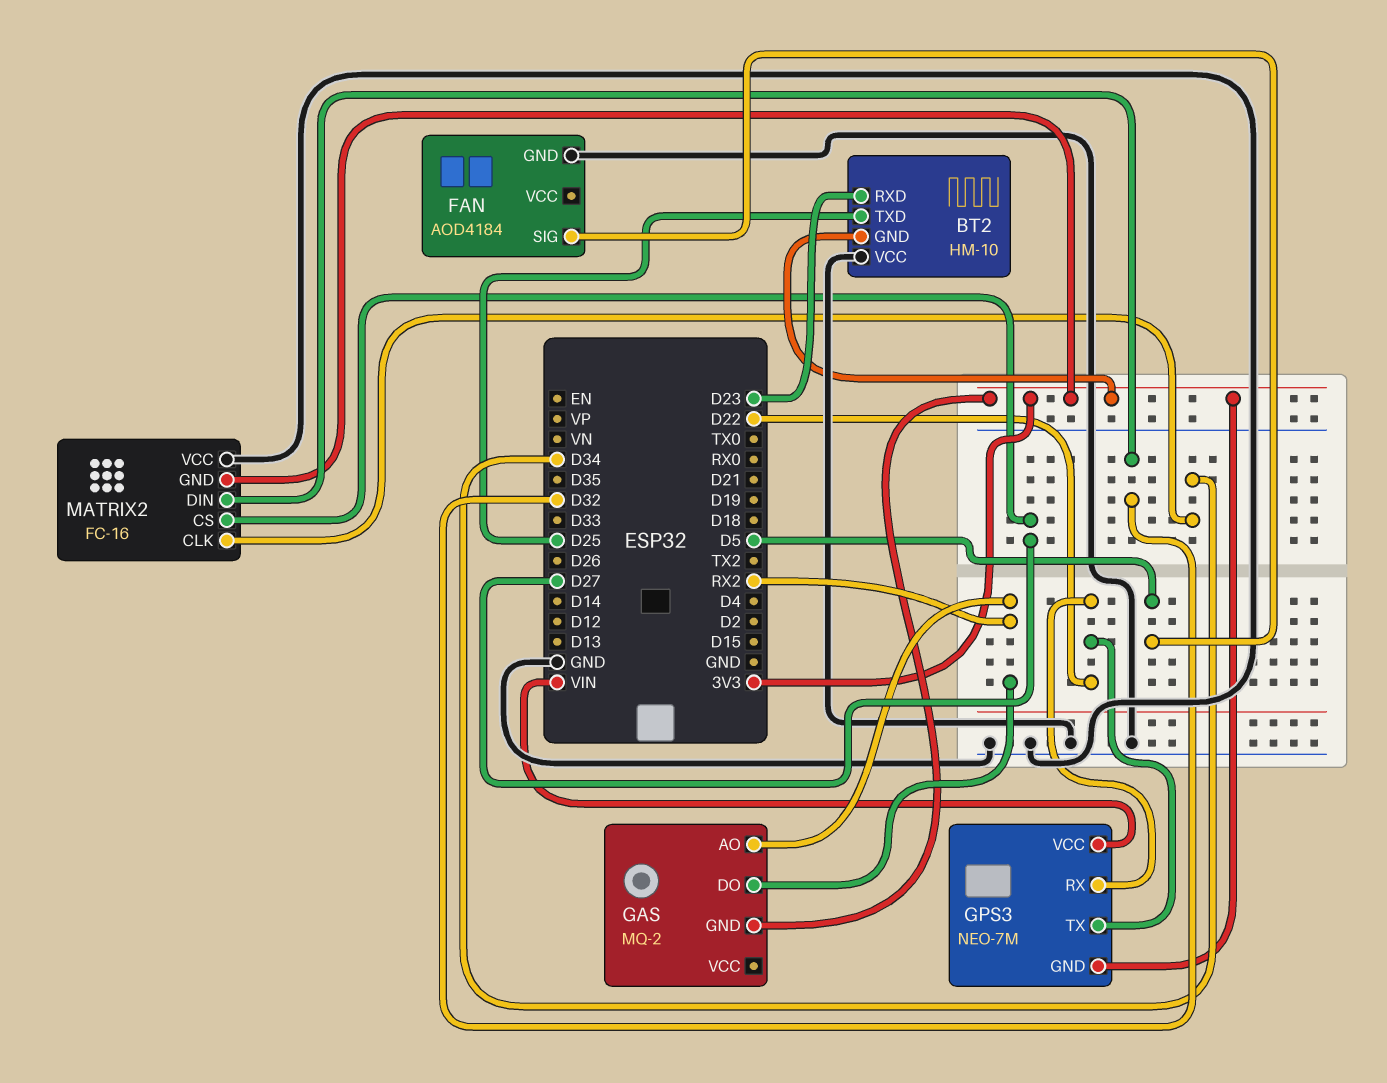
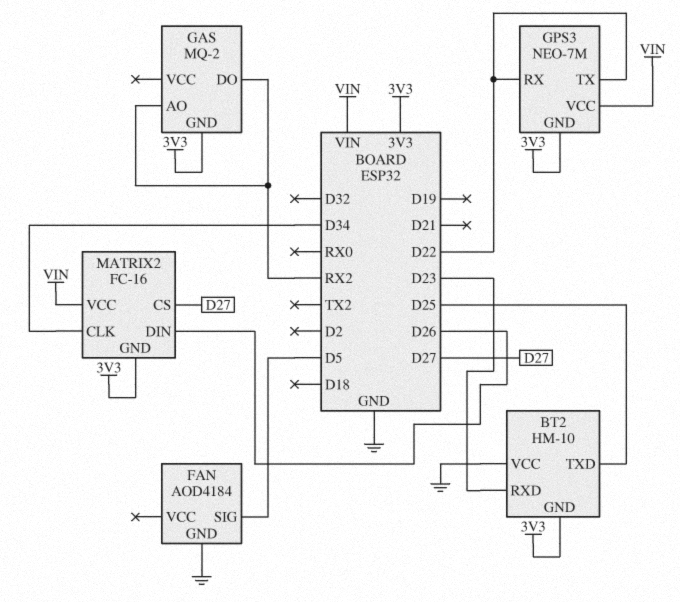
MATRIX2 pin DIN: D32 -> D26
MATRIX2 pin VCC: GND -> VIN

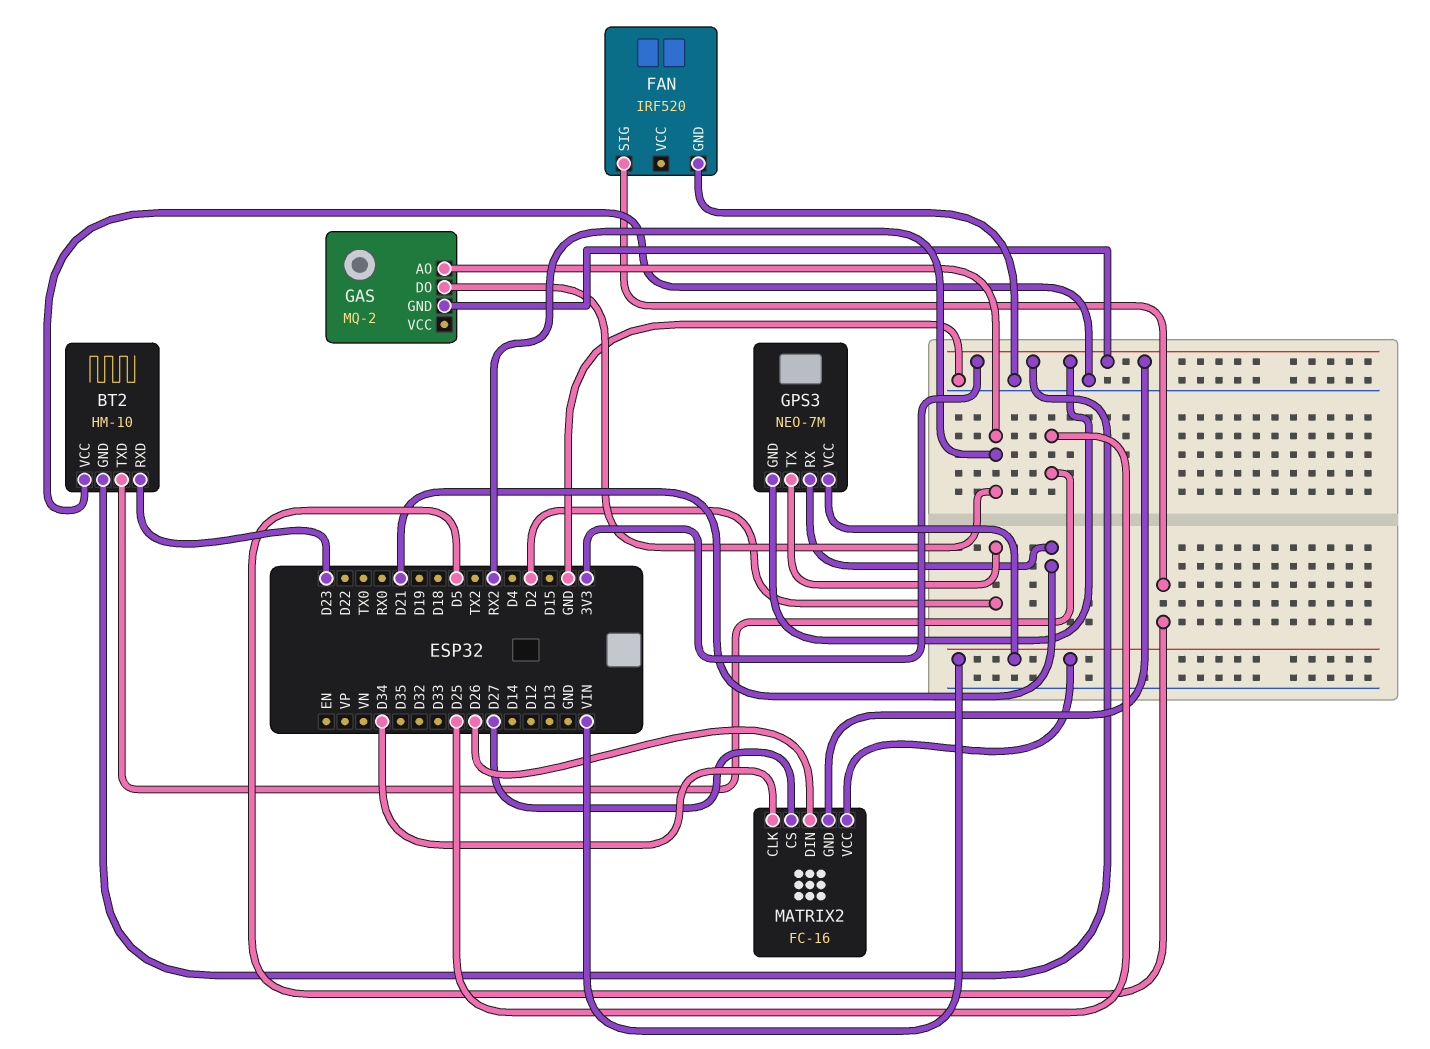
FAN: AOD4184 -> IRF520
GPS3 pin RX: D22 -> D21
GPS3 pin TX: D22 -> D2

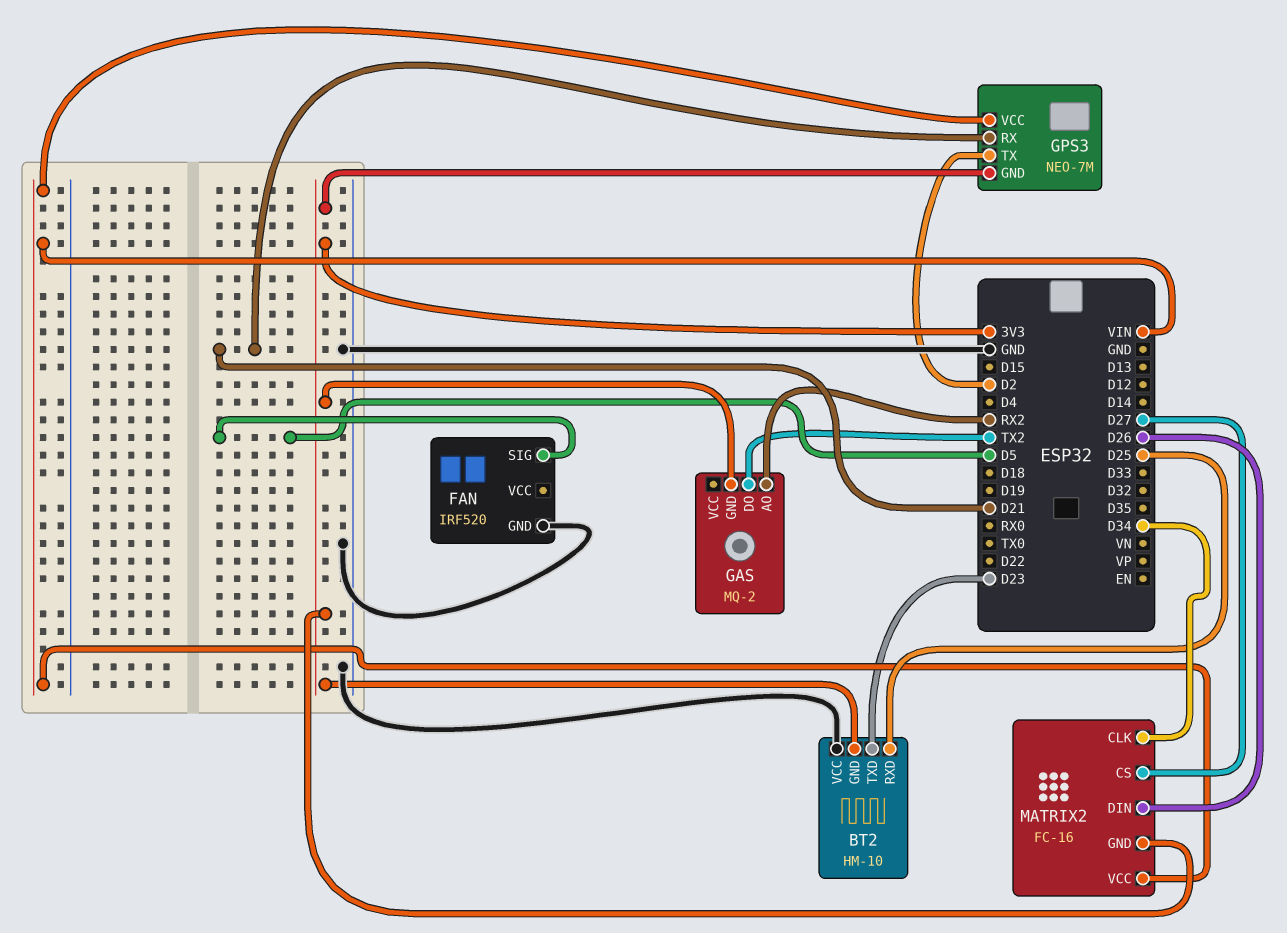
BT2 pin RXD: D23 -> D25
BT2 pin TXD: D25 -> D23
GAS pin DO: RX2 -> TX2

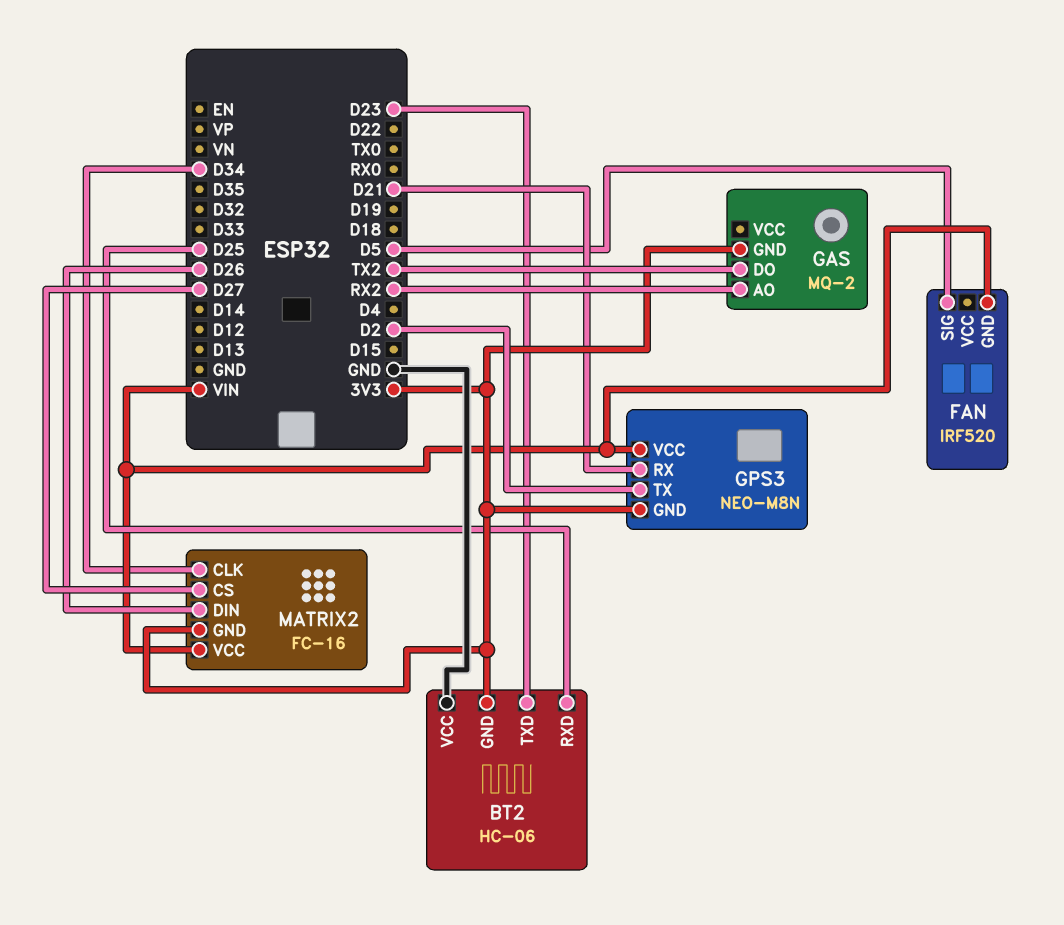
BT2: HM-10 -> HC-06
FAN pin GND: GND -> VIN
GPS3: NEO-7M -> NEO-M8N

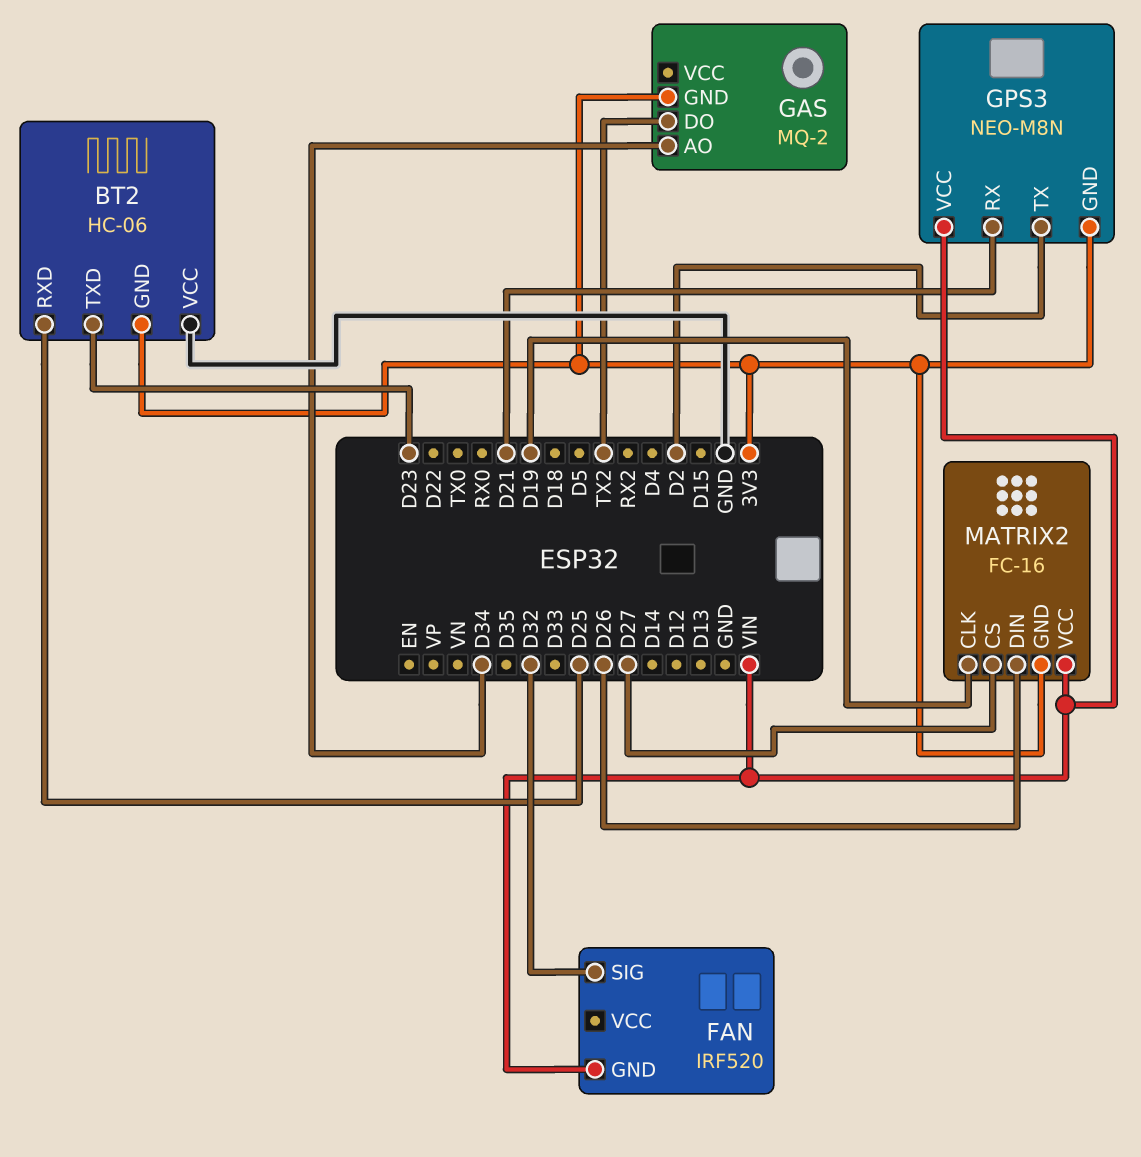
FAN pin SIG: D5 -> D32
GAS pin AO: RX2 -> D34
MATRIX2 pin CLK: D34 -> D19

